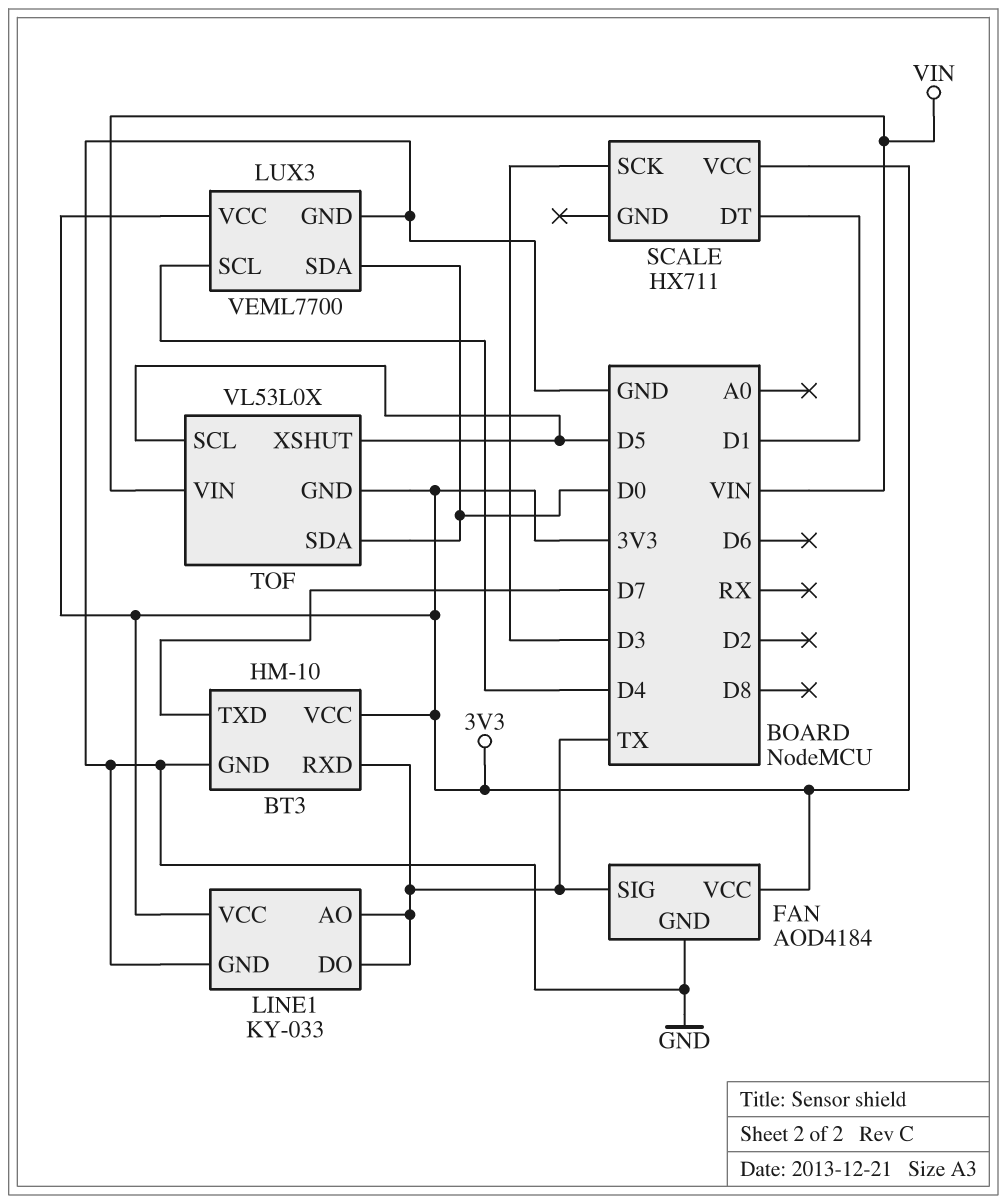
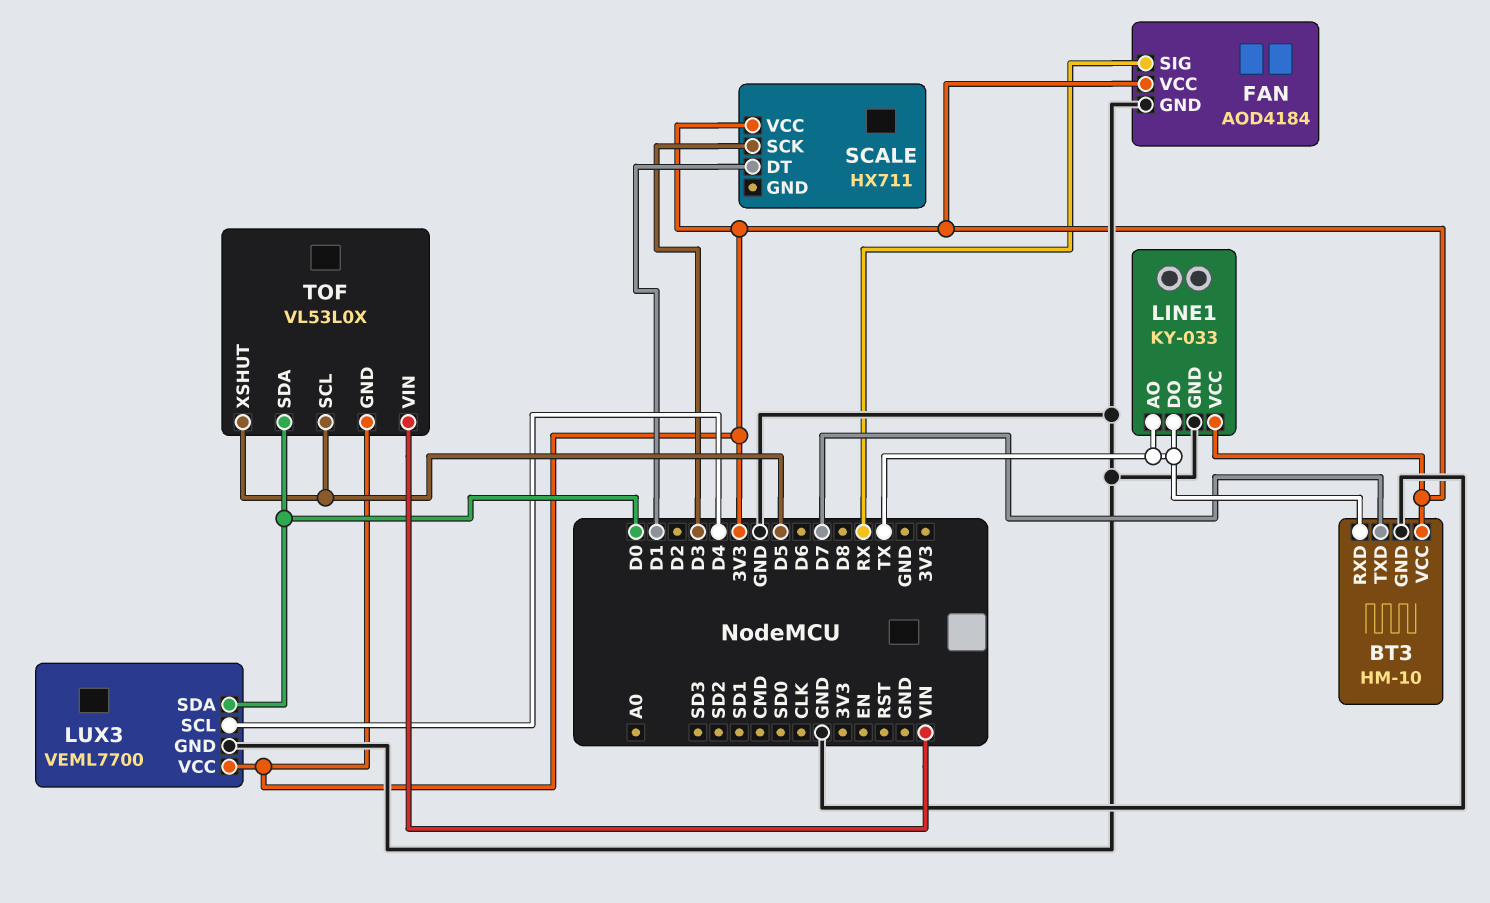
FAN pin SIG: TX -> RX

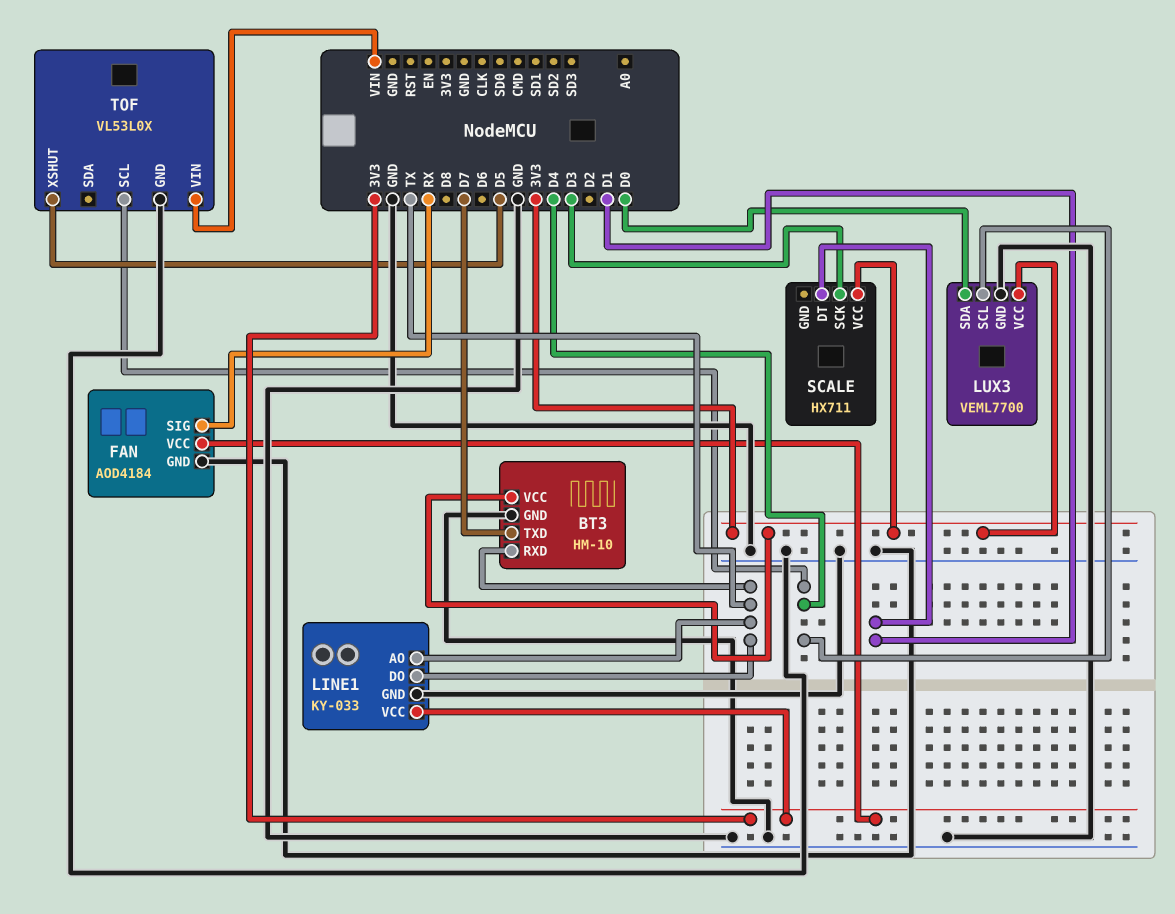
TOF pin GND: 3V3 -> GND
TOF pin SCL: D5 -> D4
TOF pin SDA: D0 -> none

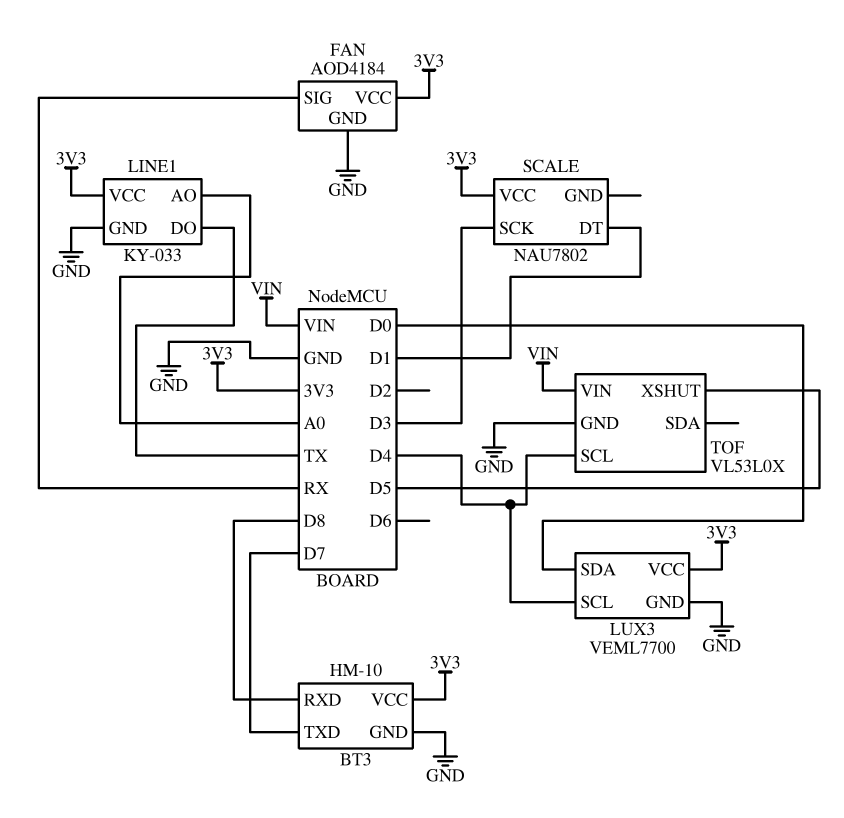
BT3 pin RXD: TX -> D8
LINE1 pin AO: TX -> A0
SCALE: HX711 -> NAU7802

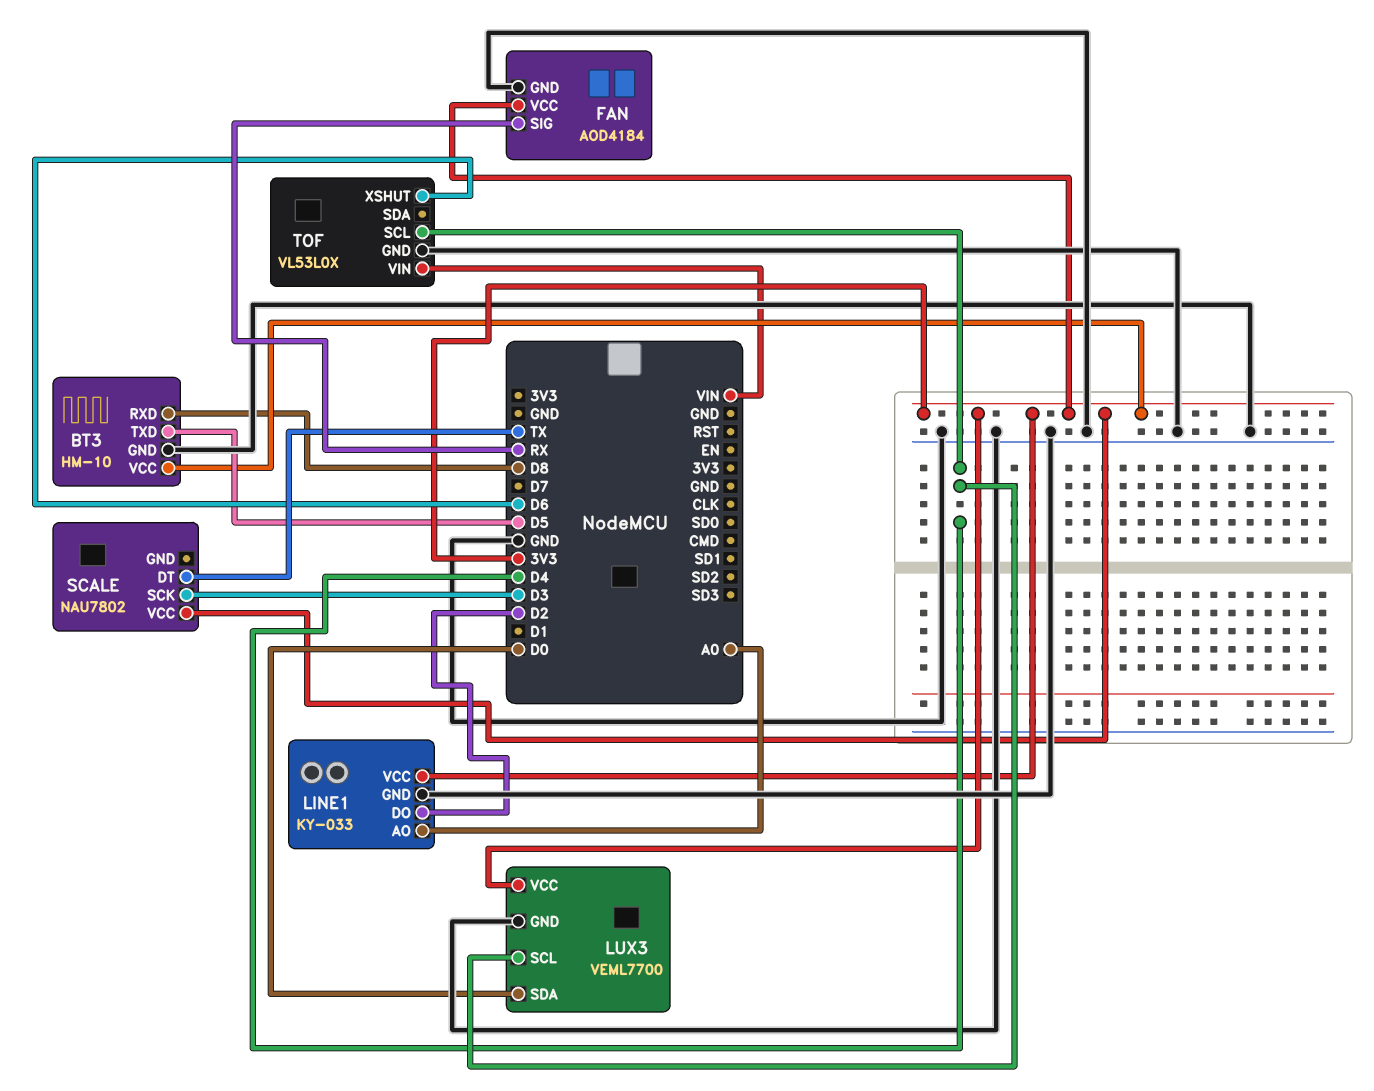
BT3 pin TXD: D7 -> D5
LINE1 pin DO: TX -> D2
SCALE pin DT: D1 -> TX
TOF pin XSHUT: D5 -> D6

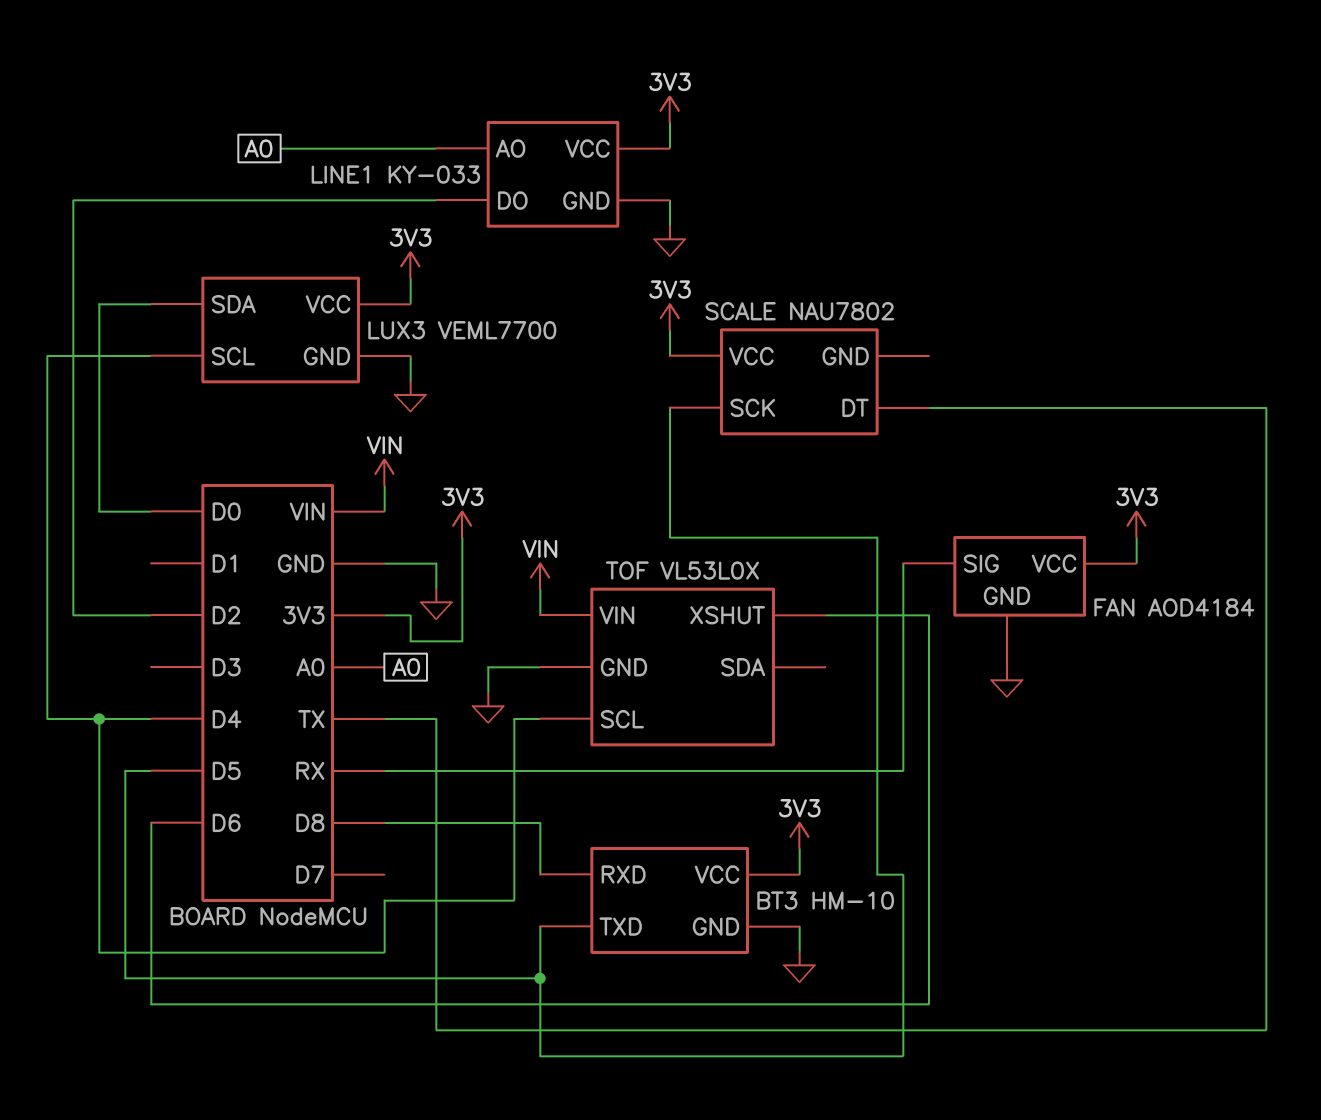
SCALE pin SCK: D3 -> D5

